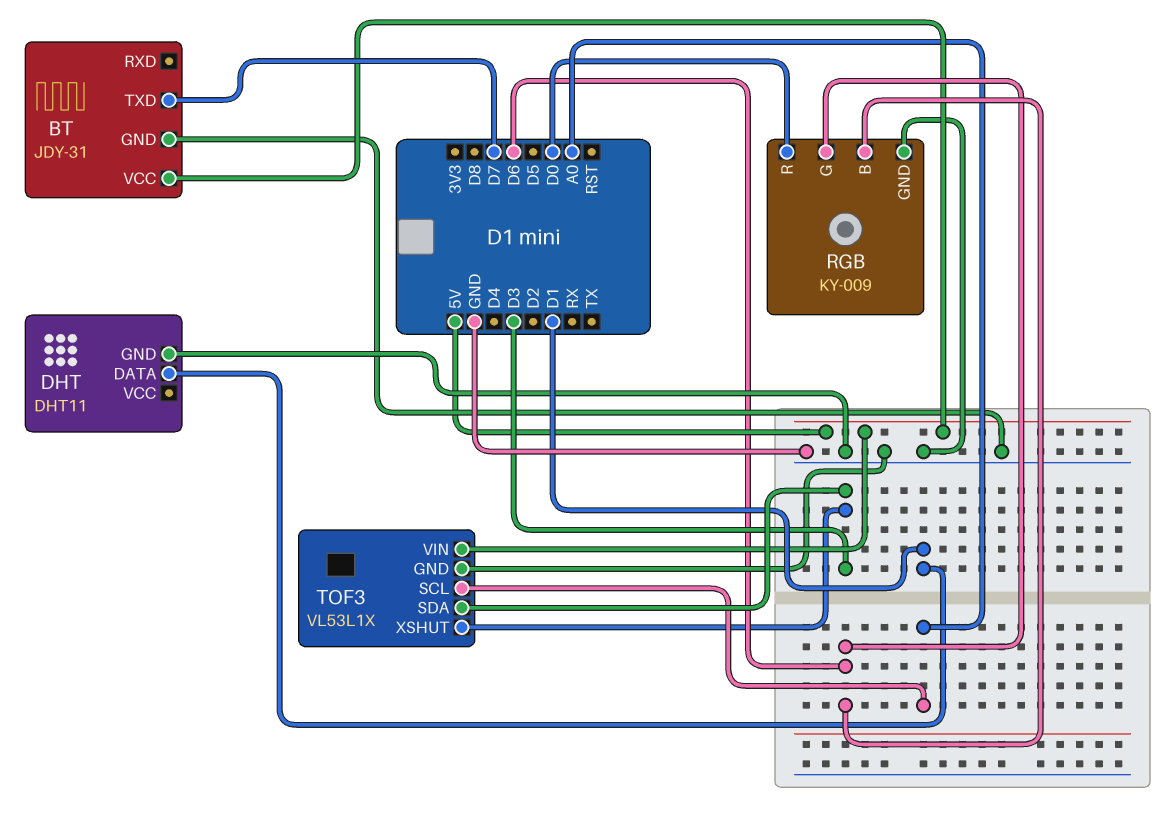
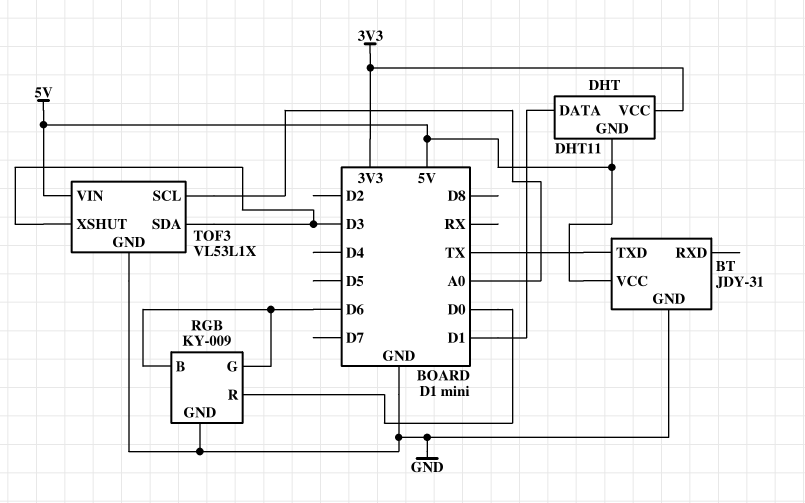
BT pin TXD: D7 -> TX
DHT pin GND: GND -> 5V
DHT pin VCC: none -> 3V3

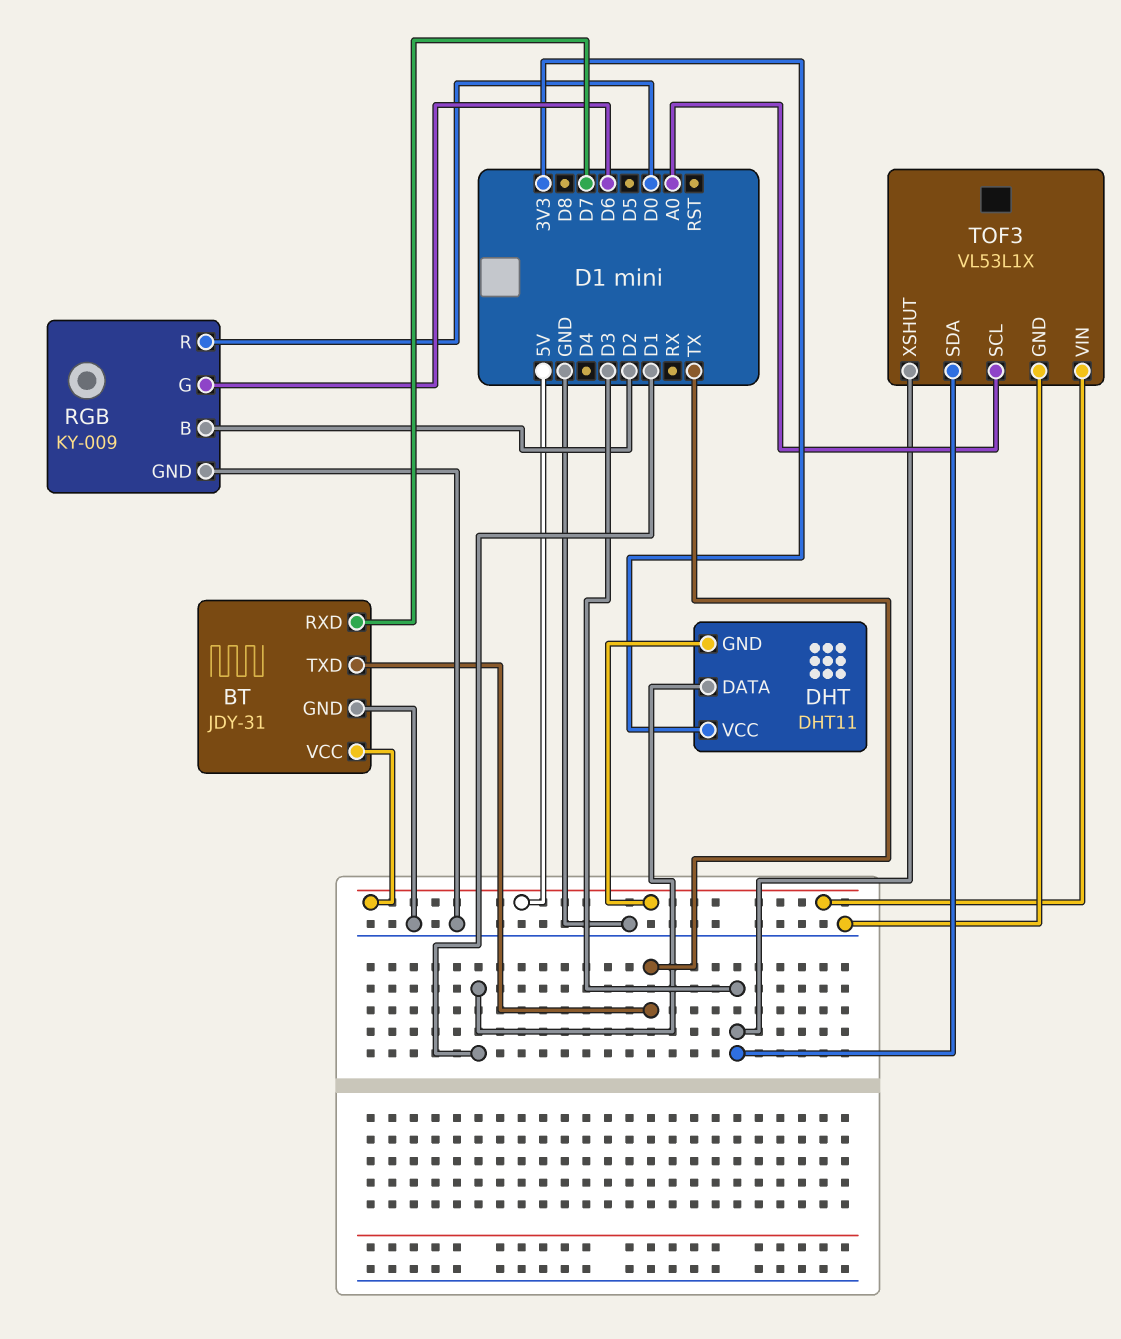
BT pin RXD: none -> D7
RGB pin B: D6 -> D2

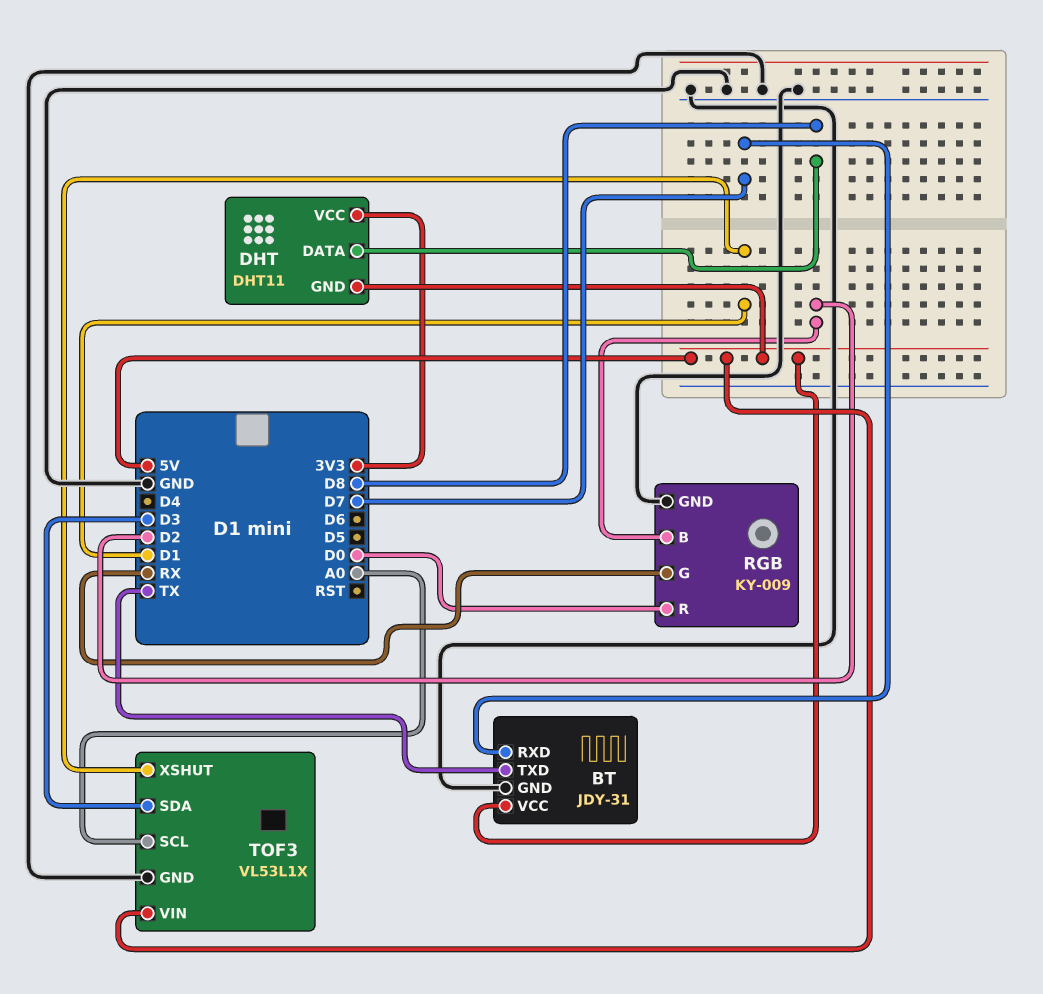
DHT pin DATA: D1 -> D8
RGB pin G: D6 -> RX
TOF3 pin XSHUT: D3 -> D1

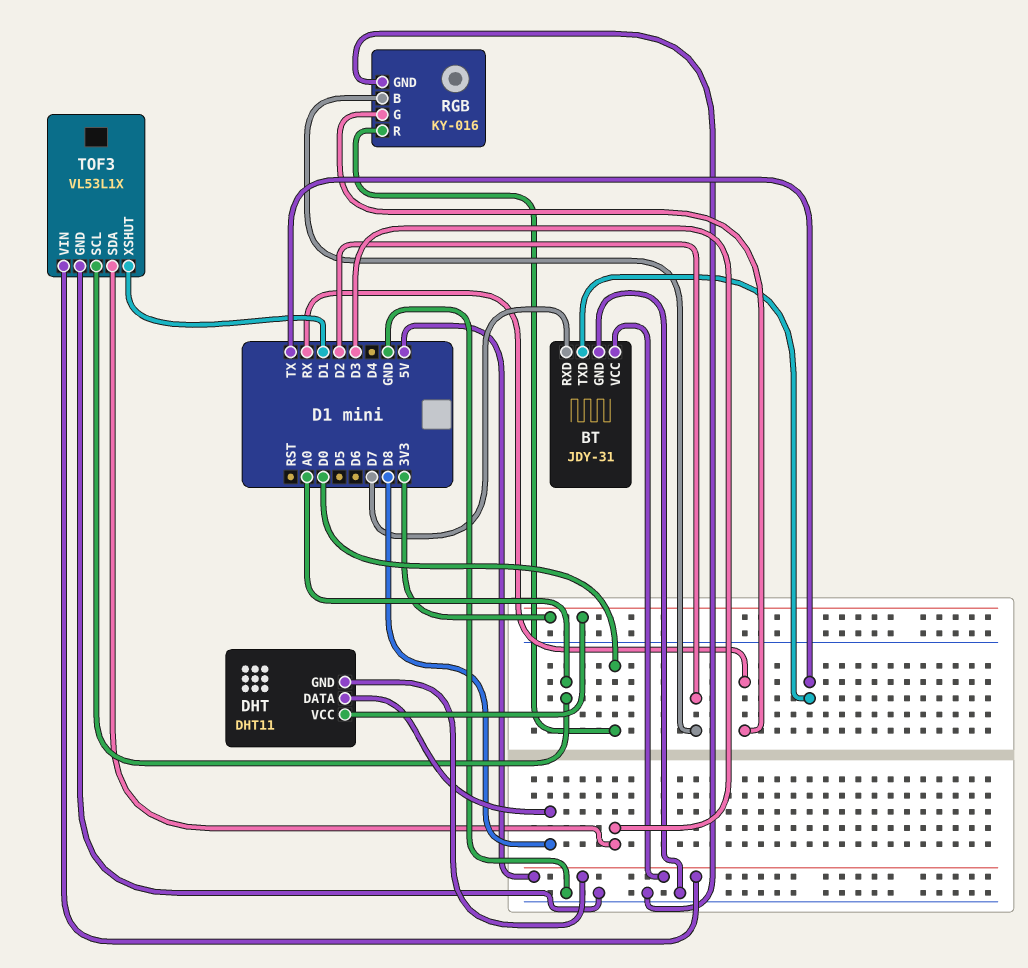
RGB: KY-009 -> KY-016

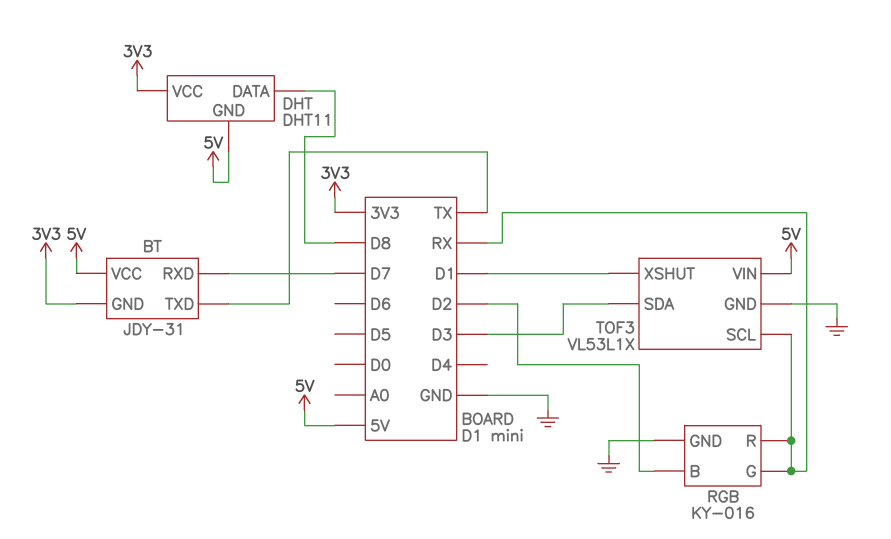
BT pin GND: GND -> 3V3
RGB pin R: D0 -> RX
TOF3 pin SCL: A0 -> RX

